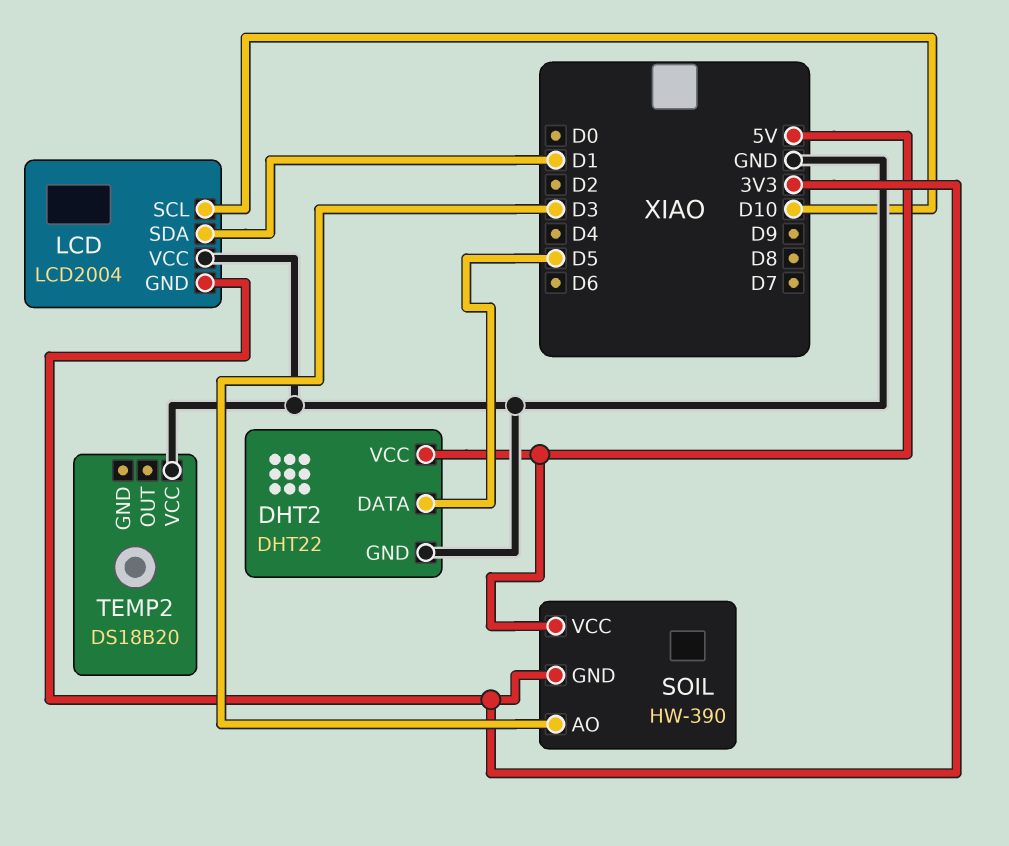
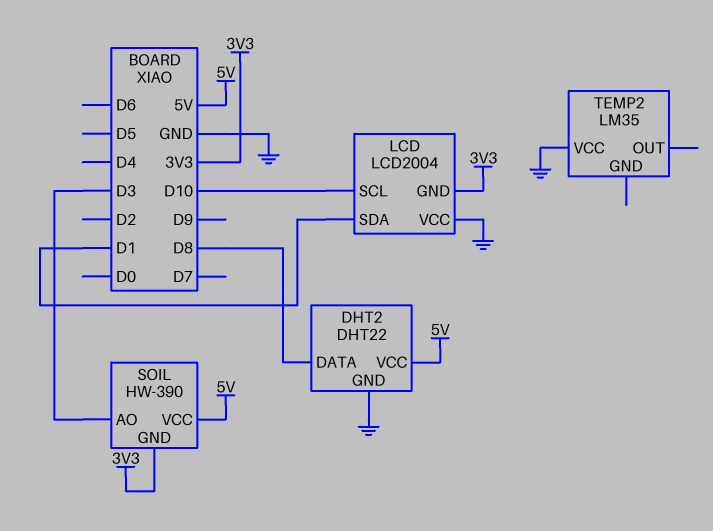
DHT2 pin DATA: D5 -> D8
TEMP2: DS18B20 -> LM35

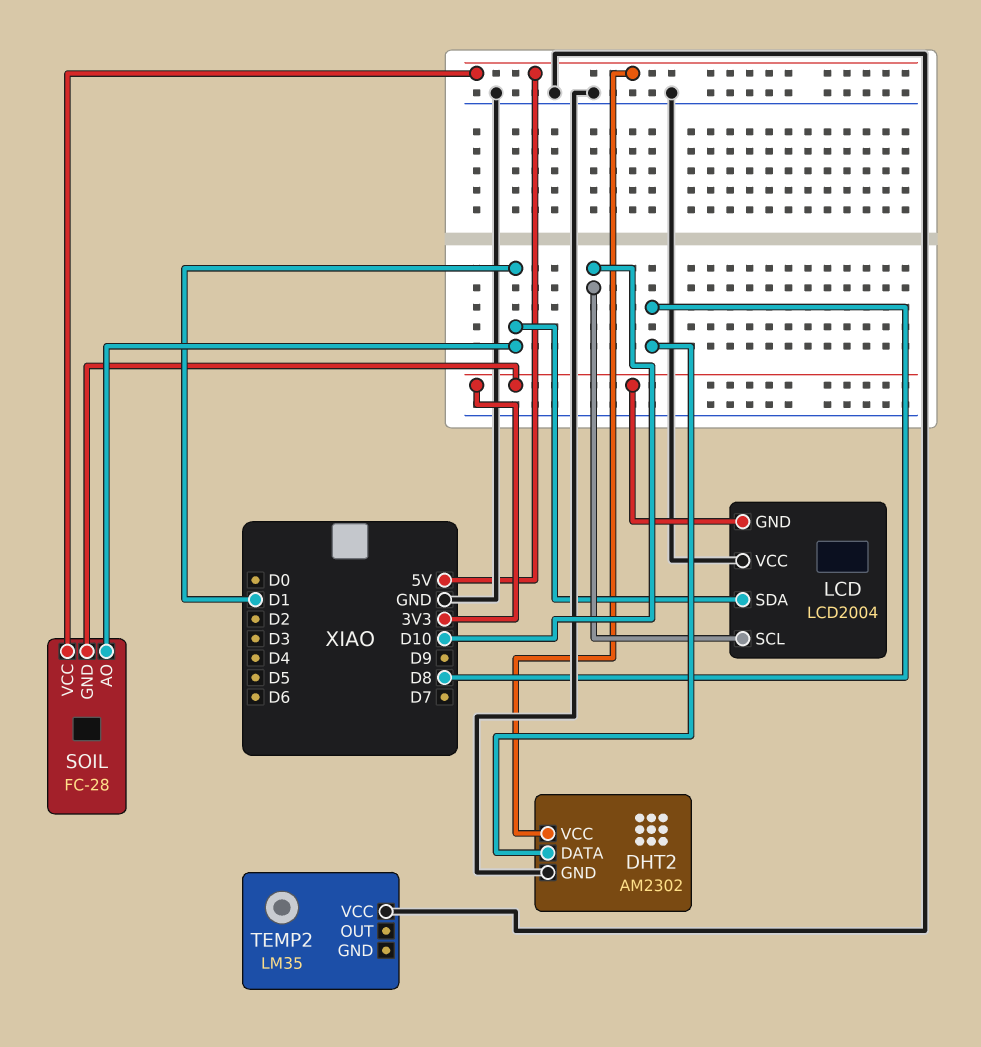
DHT2: DHT22 -> AM2302
SOIL: HW-390 -> FC-28
SOIL pin AO: D3 -> D1

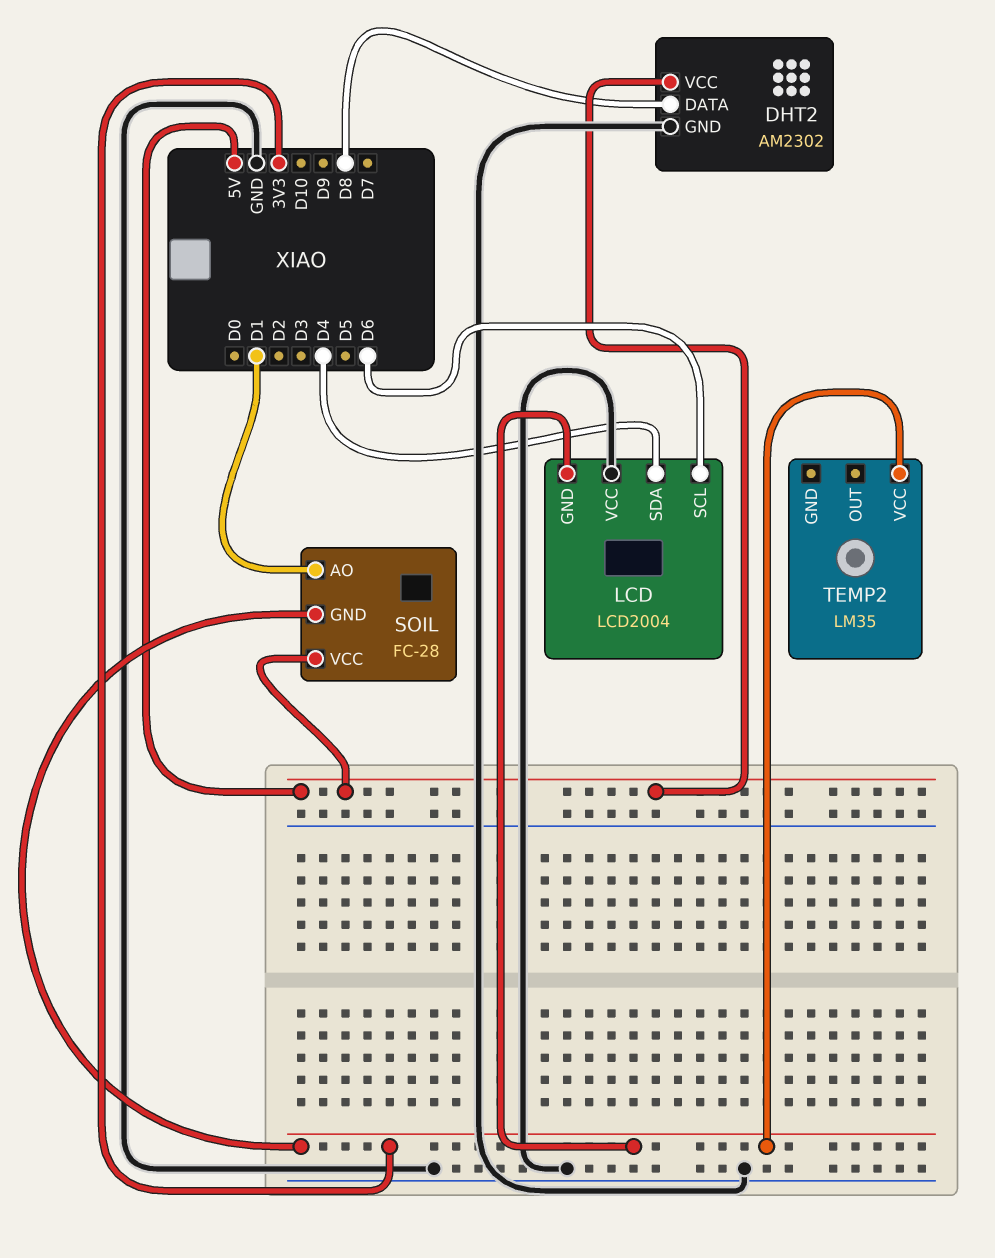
LCD pin SCL: D10 -> D6
LCD pin SDA: D1 -> D4
TEMP2 pin VCC: GND -> 3V3

